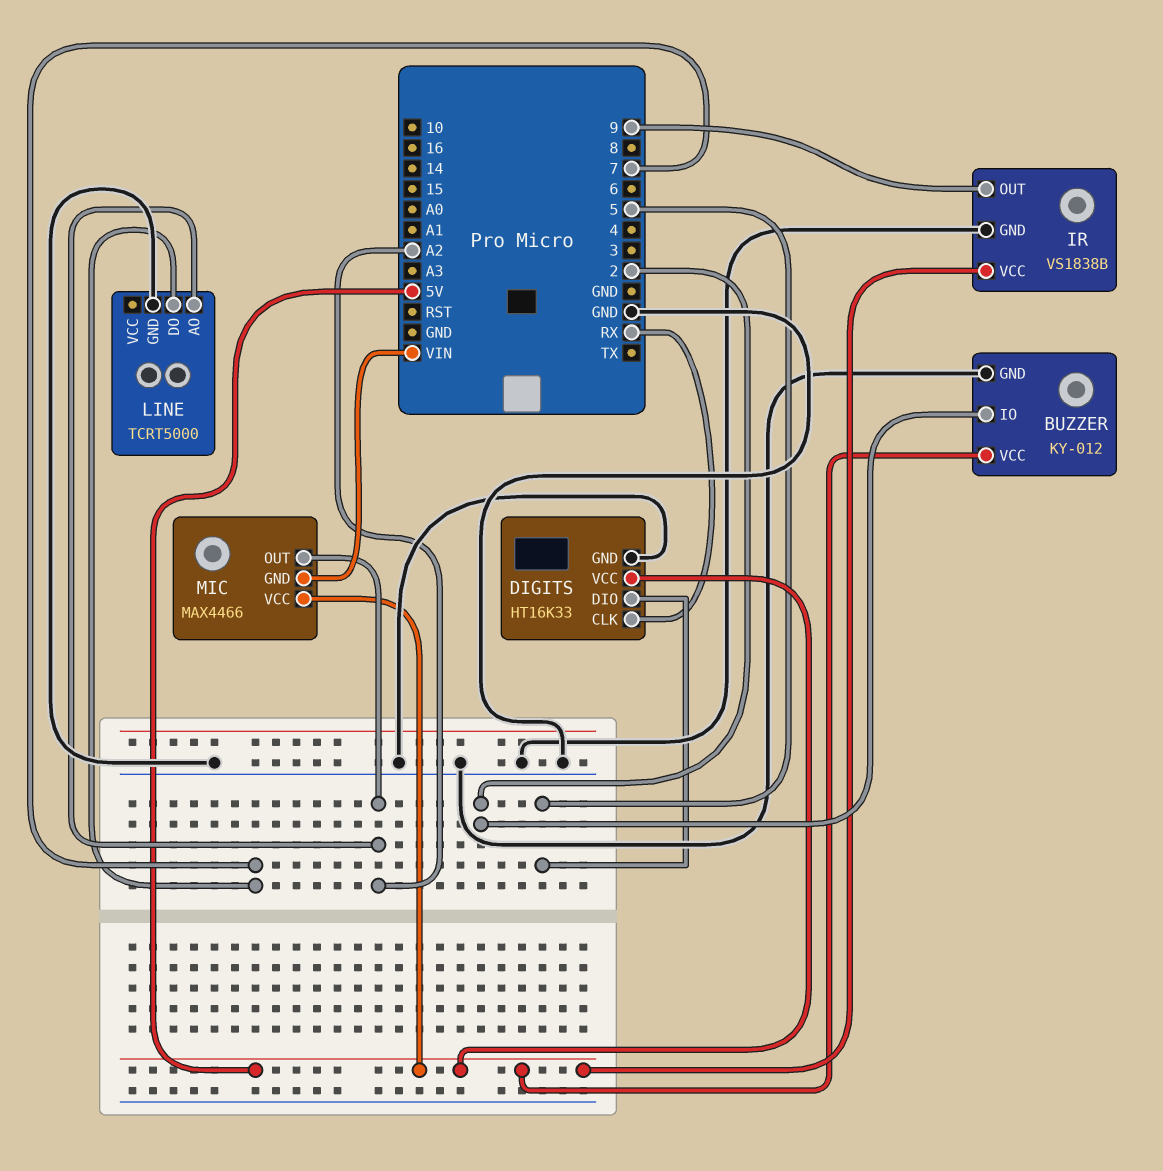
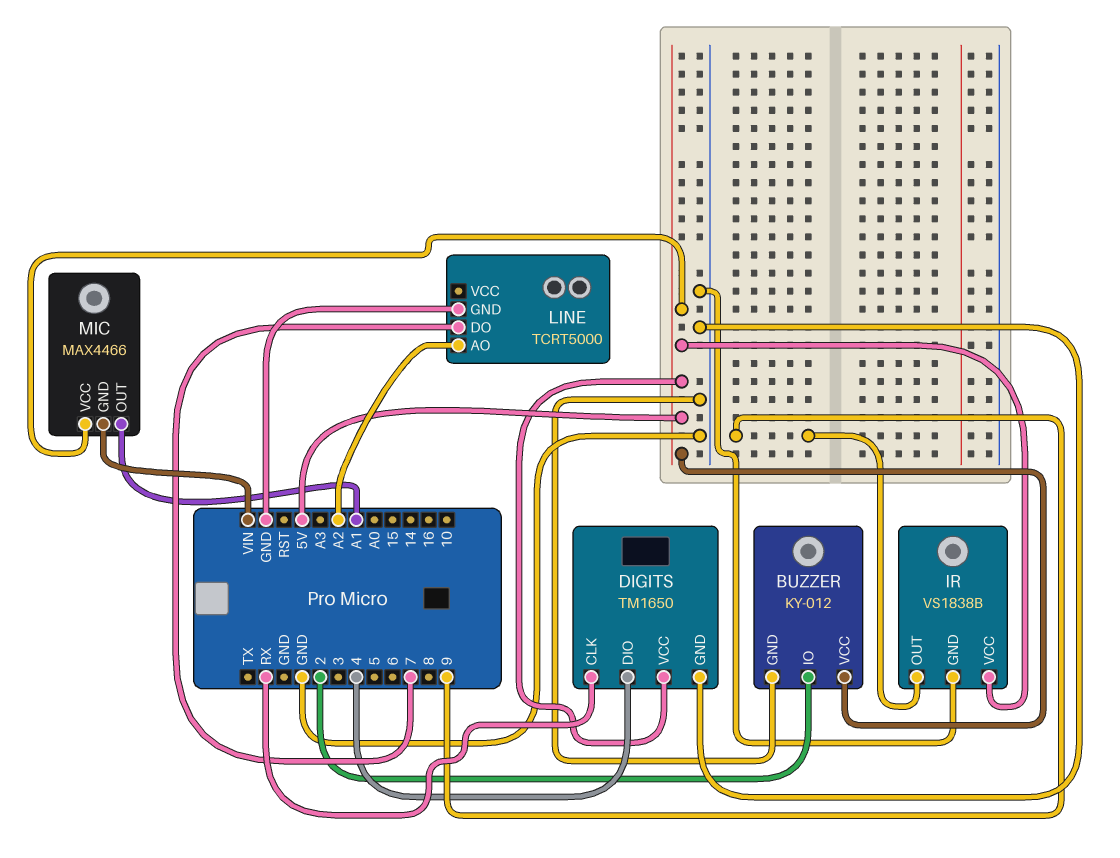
DIGITS: HT16K33 -> TM1650
DIGITS pin DIO: 5 -> 4
MIC pin OUT: A2 -> A1

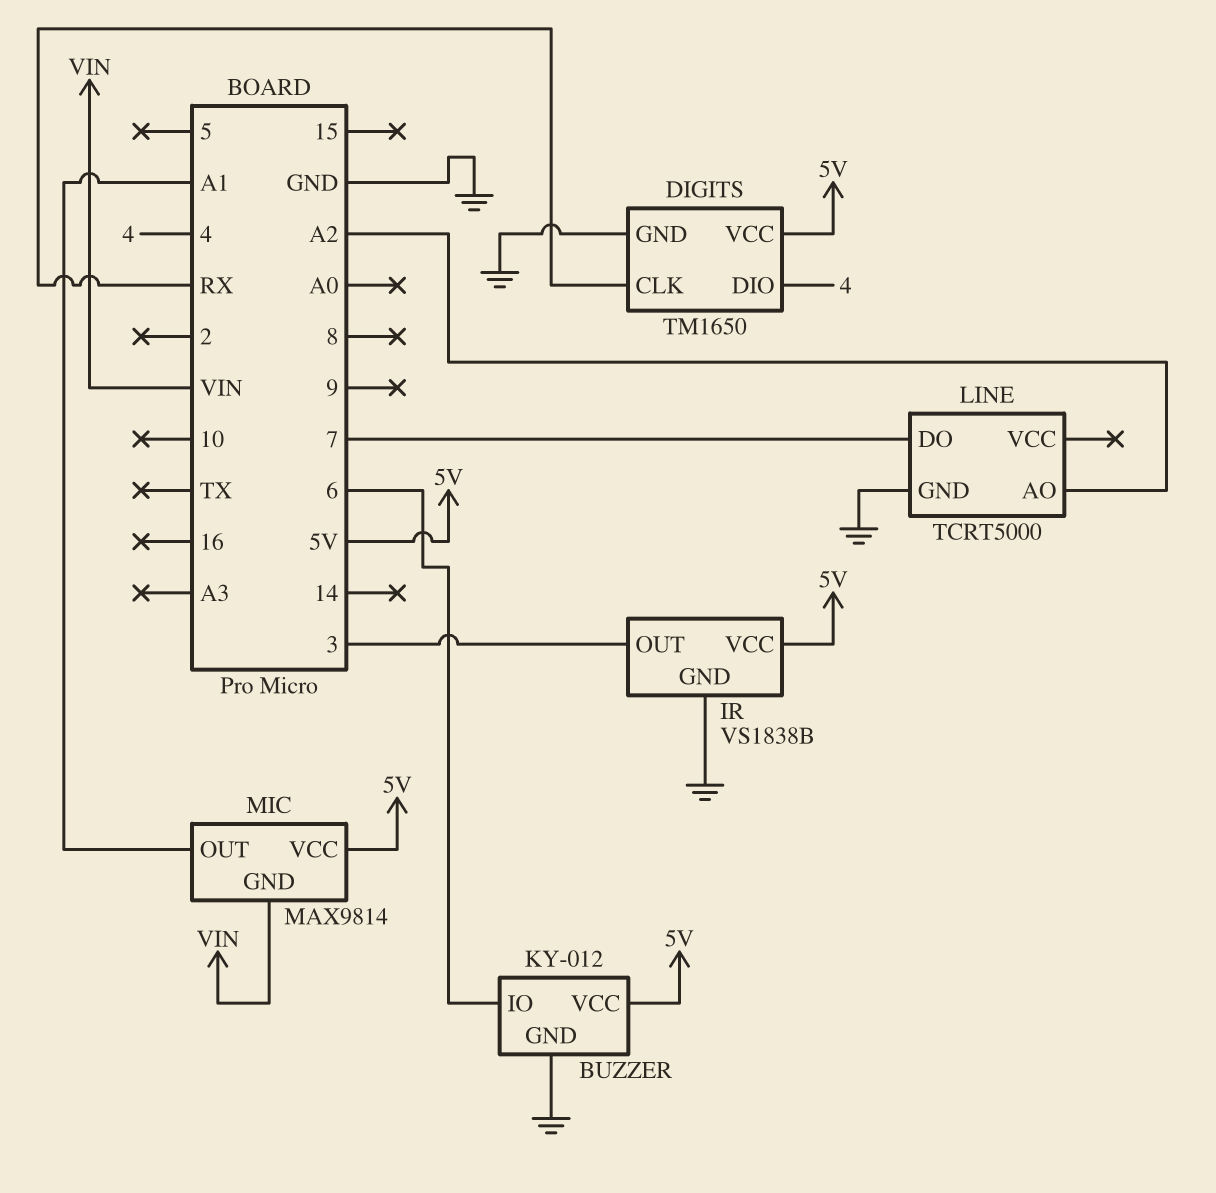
BUZZER pin IO: 2 -> 6
IR pin OUT: 9 -> 3
MIC: MAX4466 -> MAX9814

